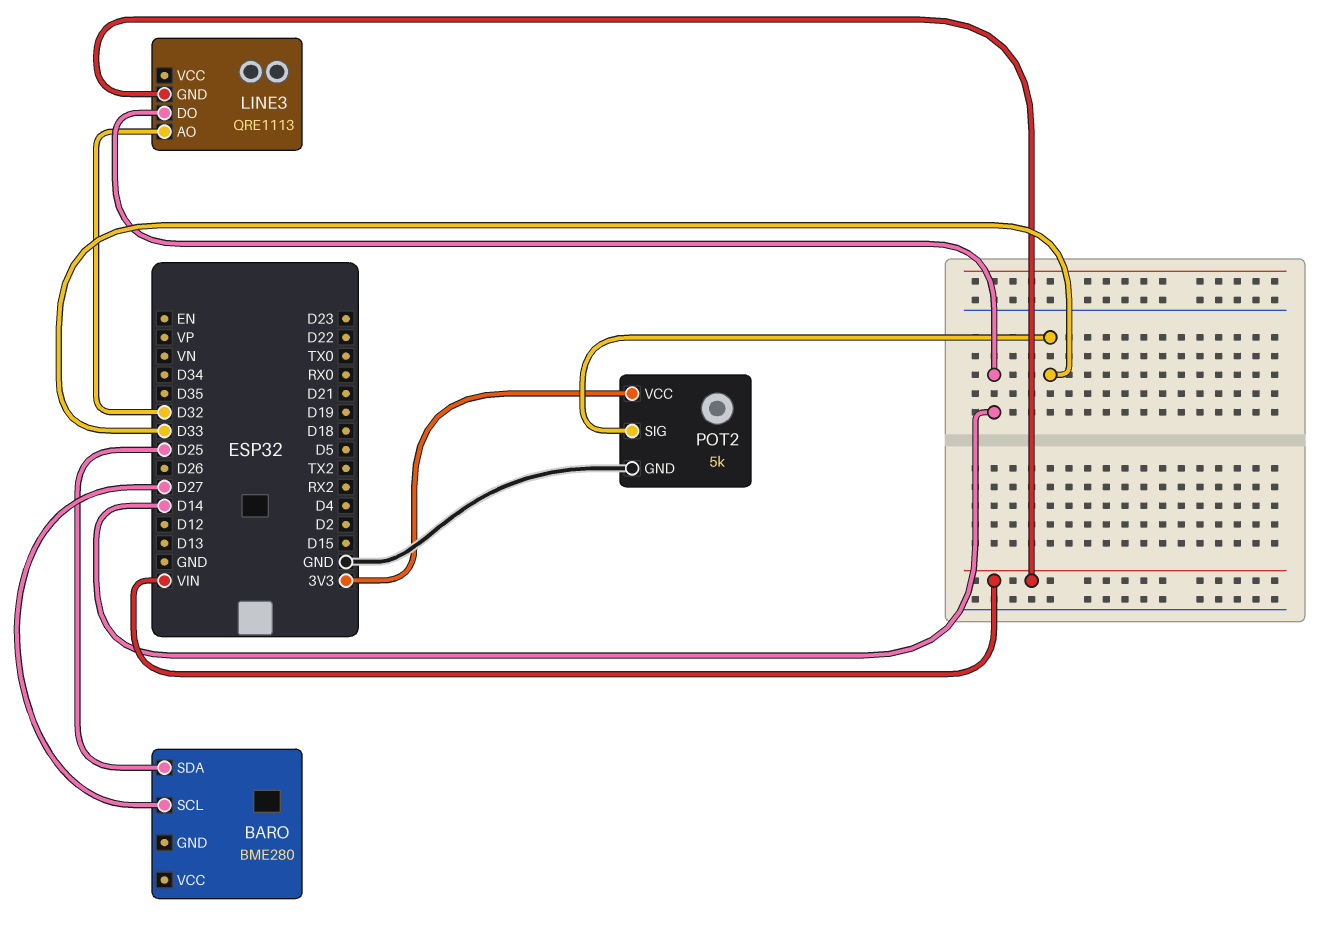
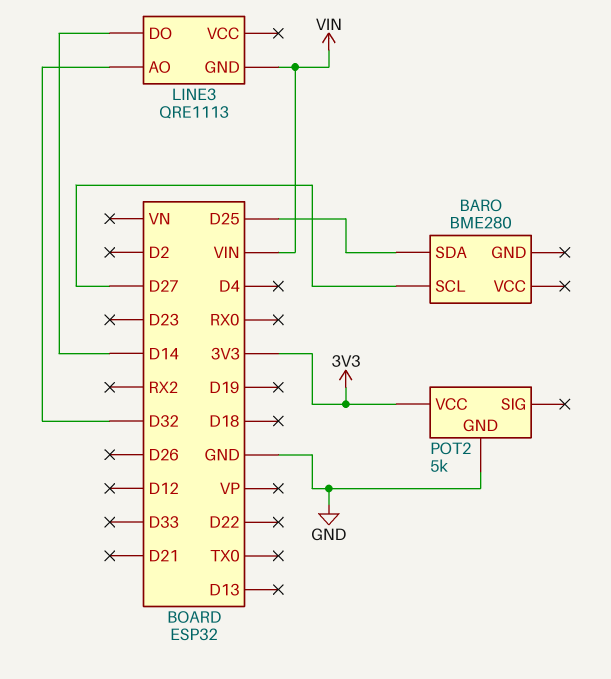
POT2 pin SIG: D33 -> none

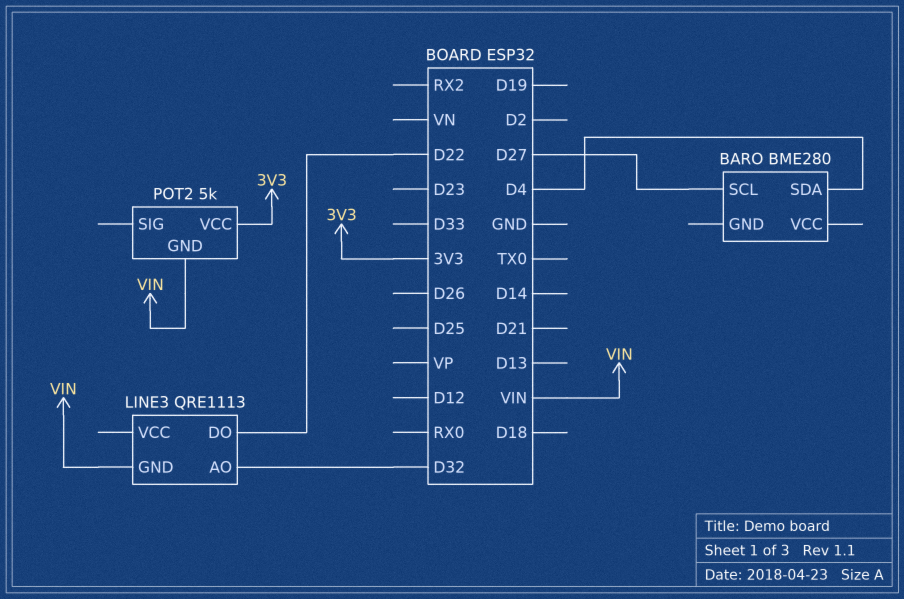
BARO pin SDA: D25 -> D4
LINE3 pin DO: D14 -> D22
POT2 pin GND: GND -> VIN

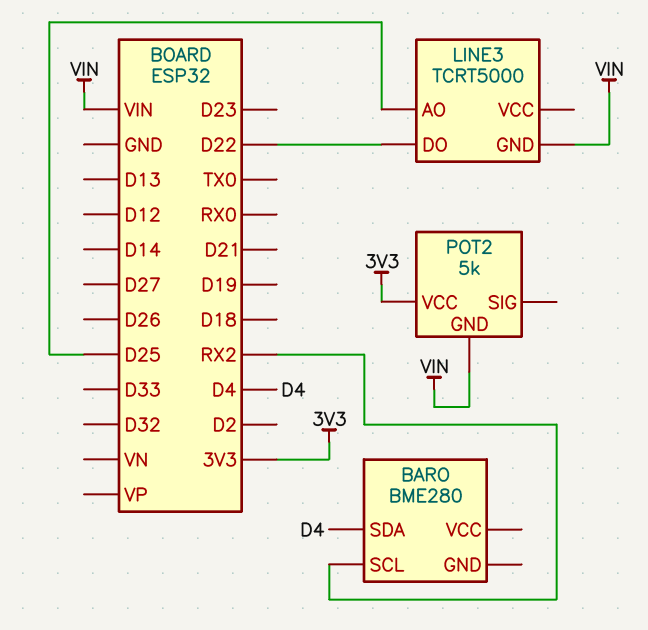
BARO pin SCL: D27 -> RX2
LINE3: QRE1113 -> TCRT5000
LINE3 pin AO: D32 -> D25

